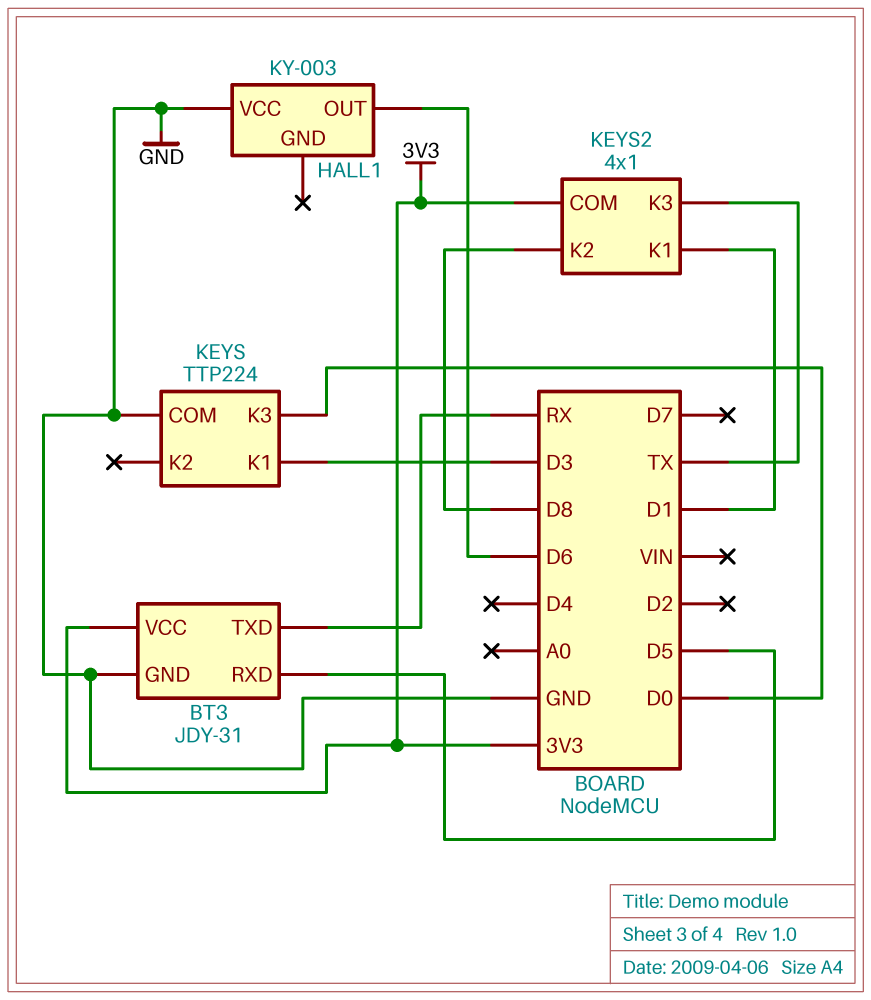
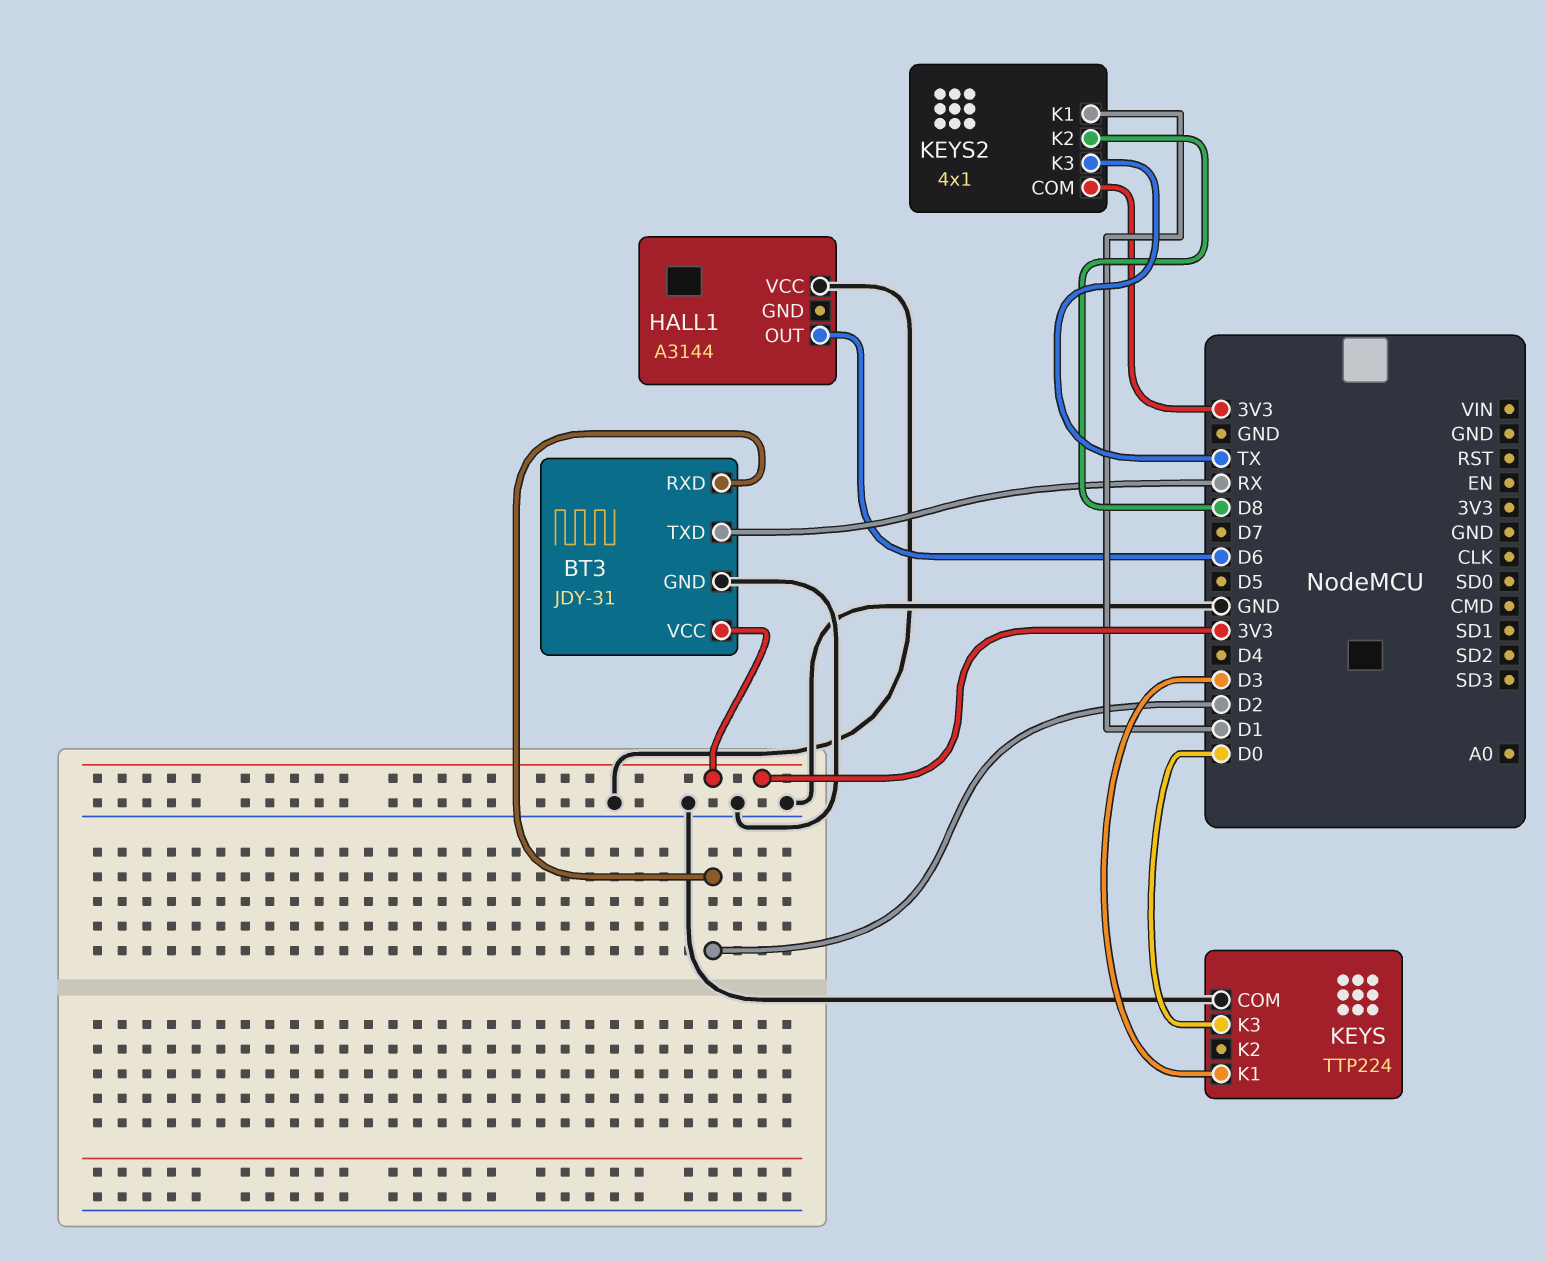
BT3 pin RXD: D5 -> D2
HALL1: KY-003 -> A3144

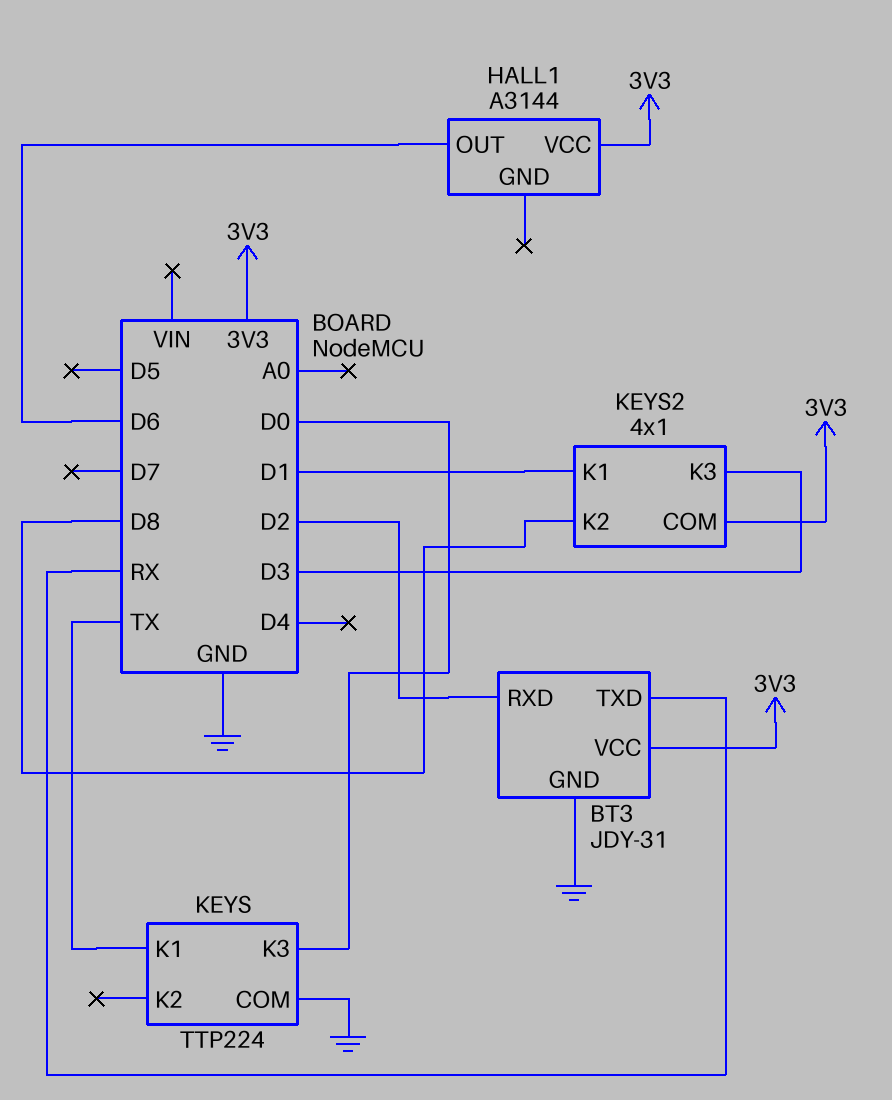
HALL1 pin VCC: GND -> 3V3
KEYS pin K1: D3 -> TX
KEYS2 pin K3: TX -> D3

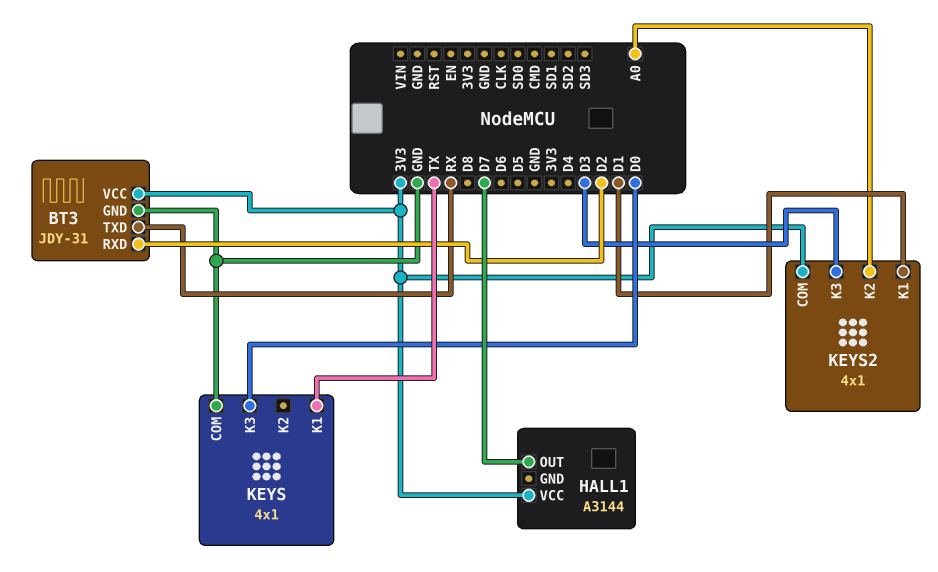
HALL1 pin OUT: D6 -> D7
KEYS: TTP224 -> 4x1
KEYS2 pin K2: D8 -> A0

